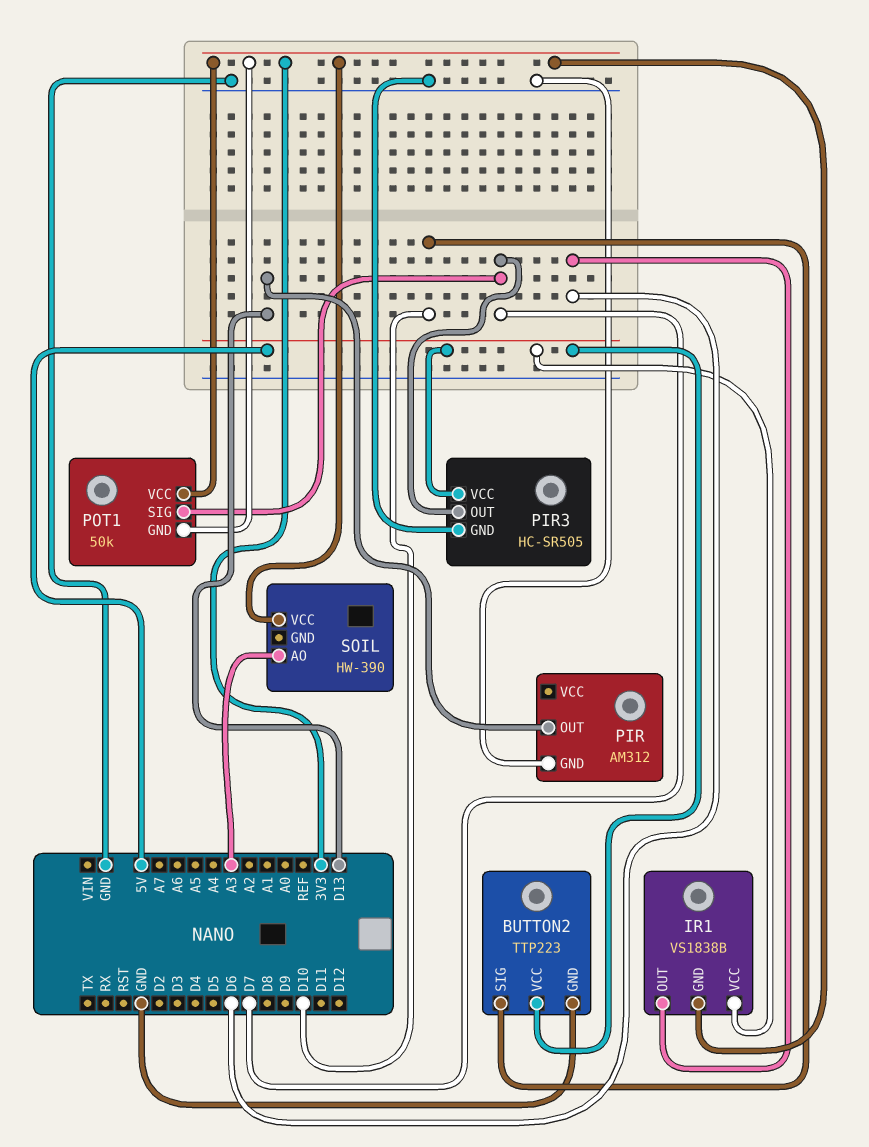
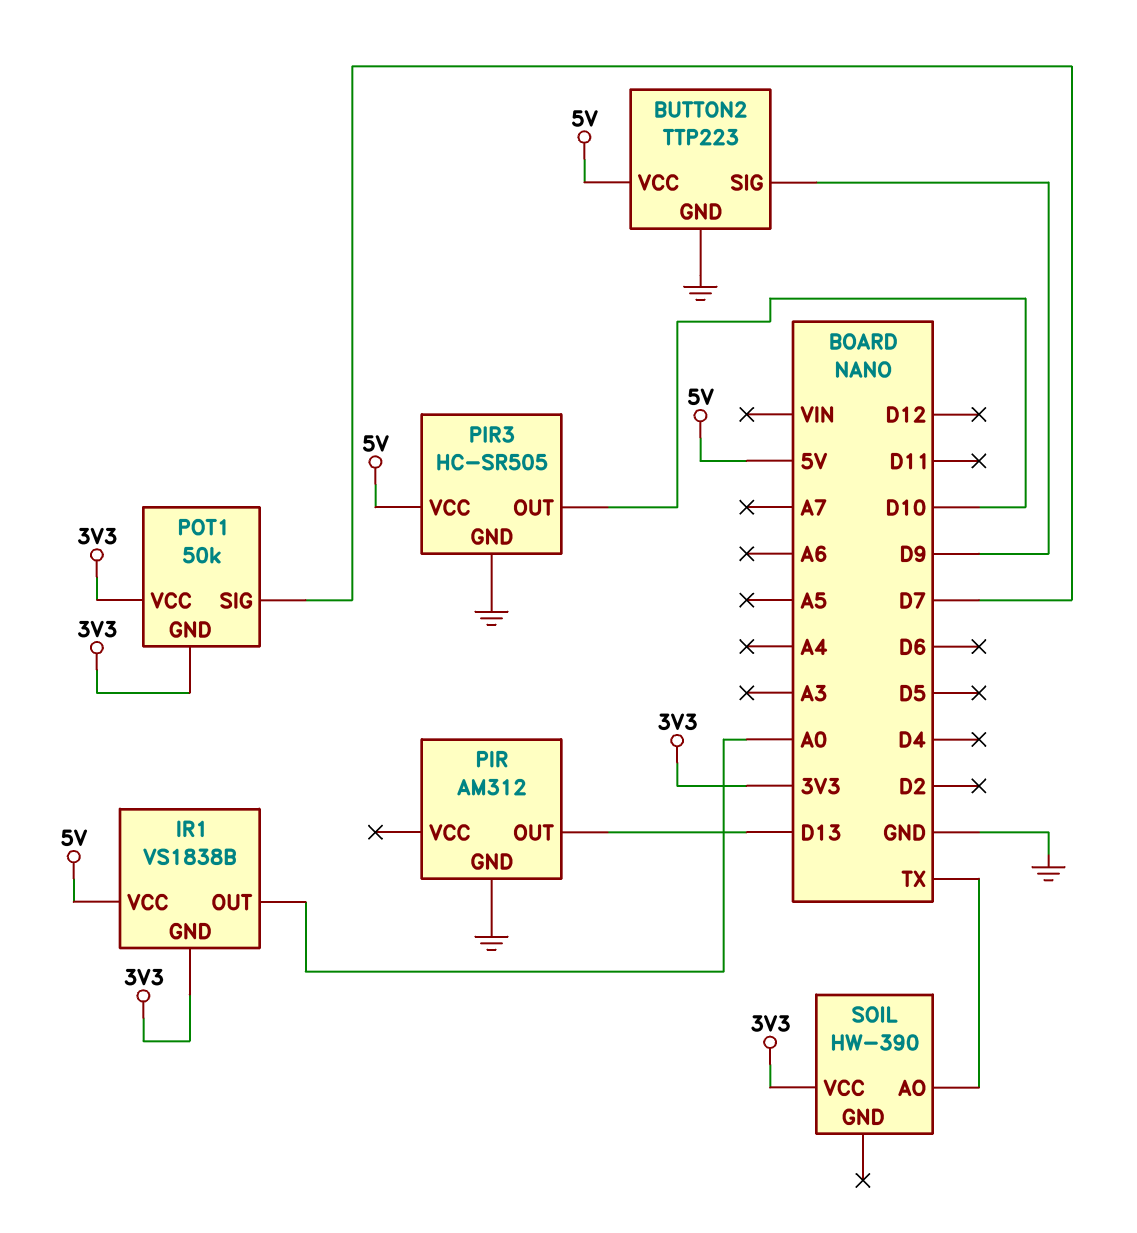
BUTTON2 pin SIG: D10 -> D9
IR1 pin OUT: D6 -> A0
PIR3 pin OUT: D7 -> D10
SOIL pin AO: A3 -> TX

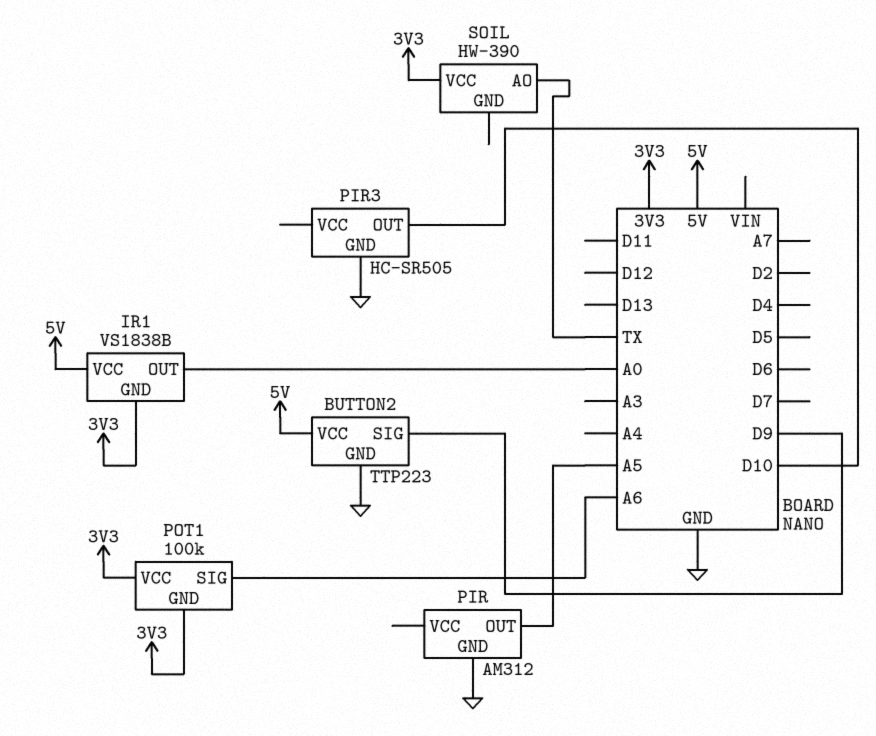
PIR pin OUT: D13 -> A5
PIR3 pin VCC: 5V -> none
POT1: 50k -> 100k
POT1 pin SIG: D7 -> A6

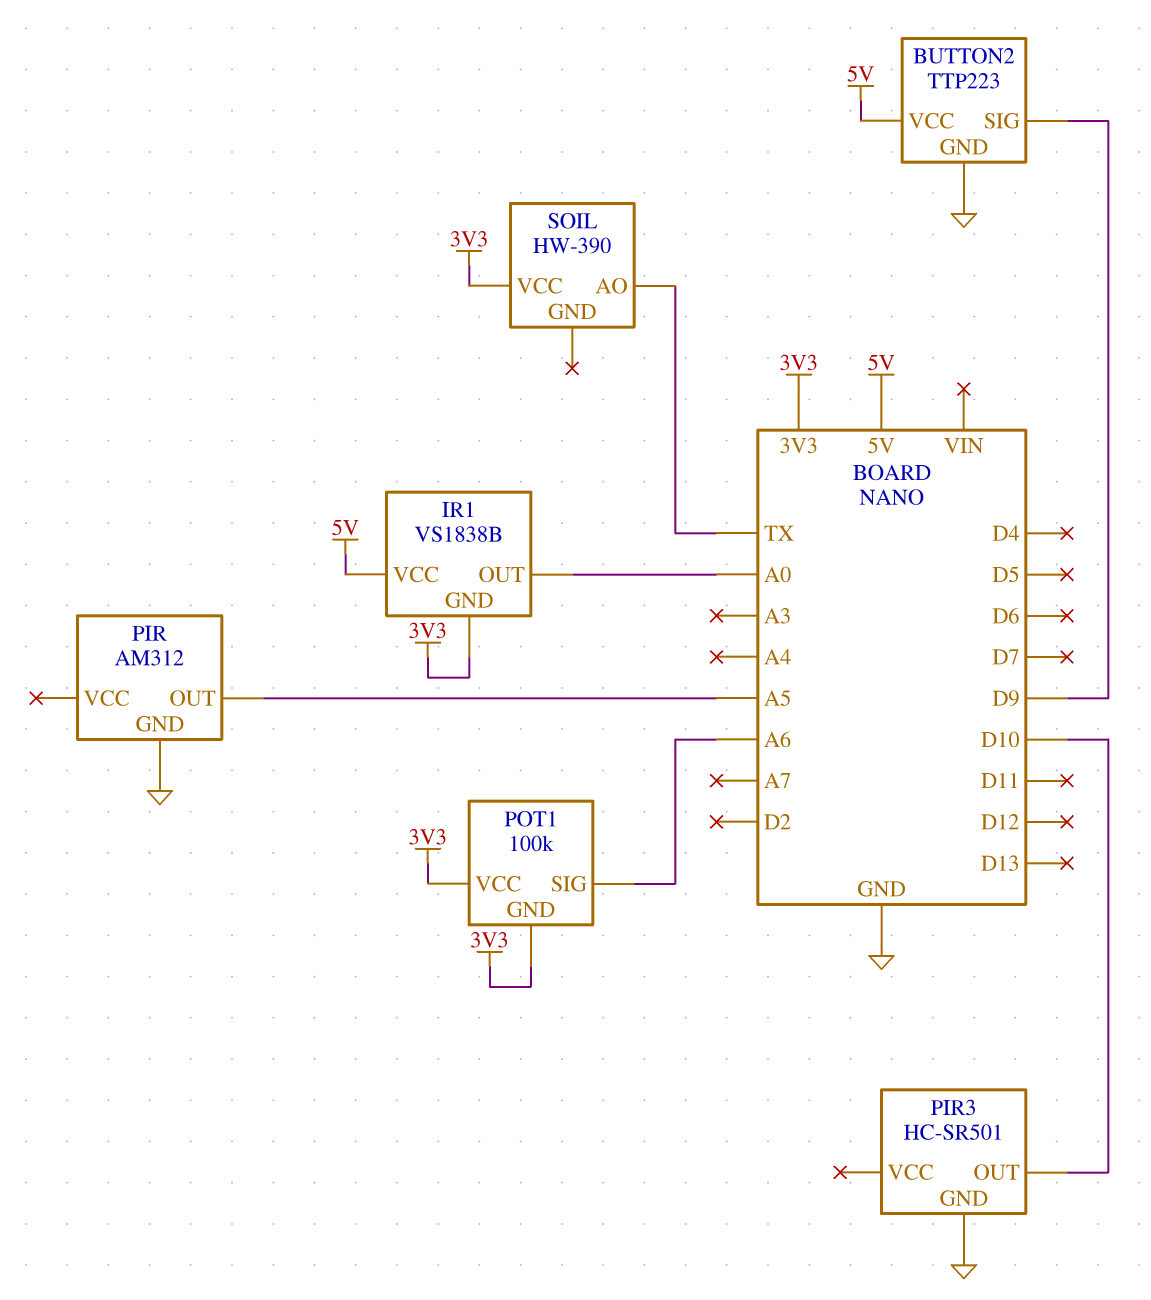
PIR3: HC-SR505 -> HC-SR501

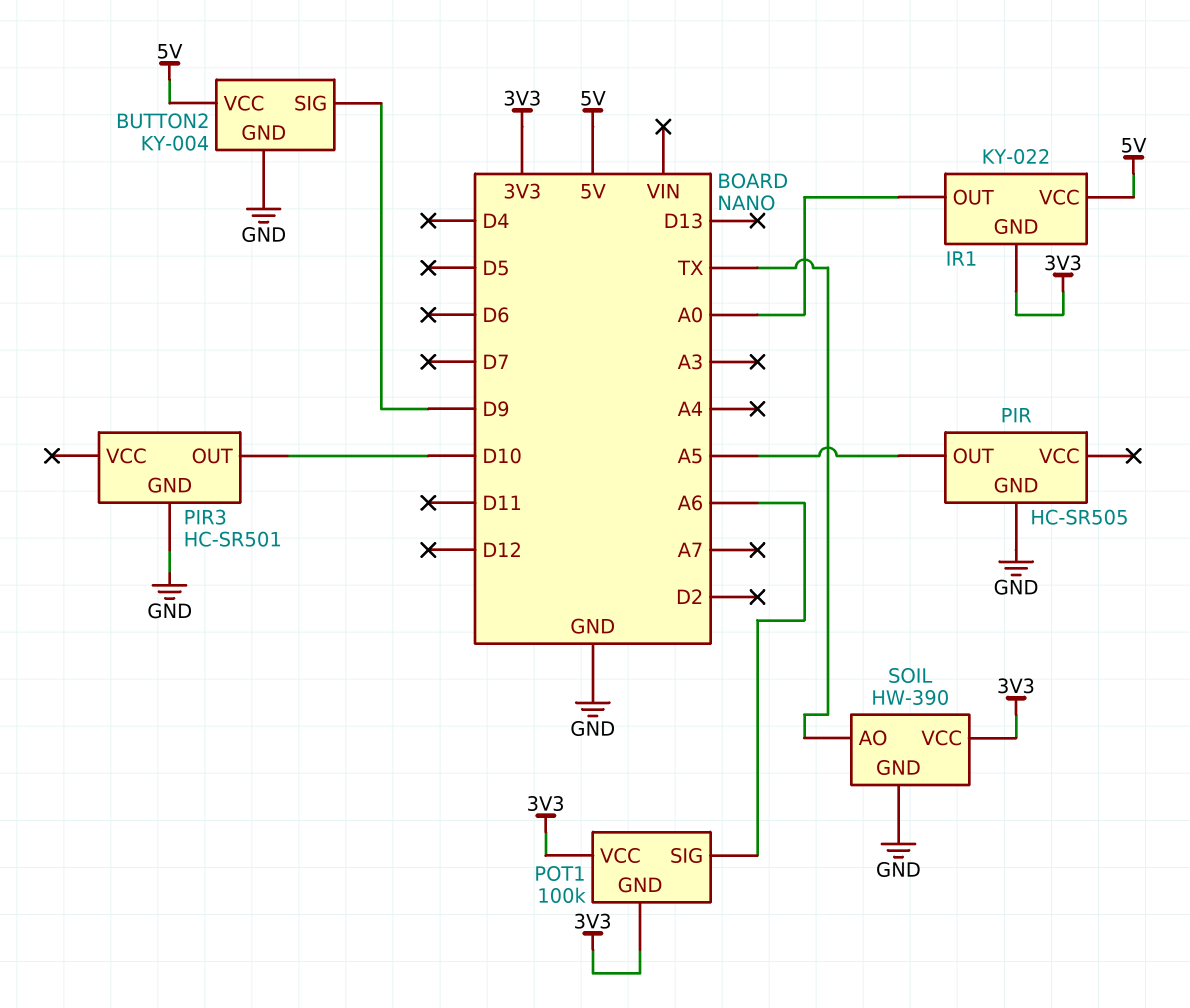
BUTTON2: TTP223 -> KY-004
IR1: VS1838B -> KY-022
PIR: AM312 -> HC-SR505
SOIL pin GND: none -> GND

